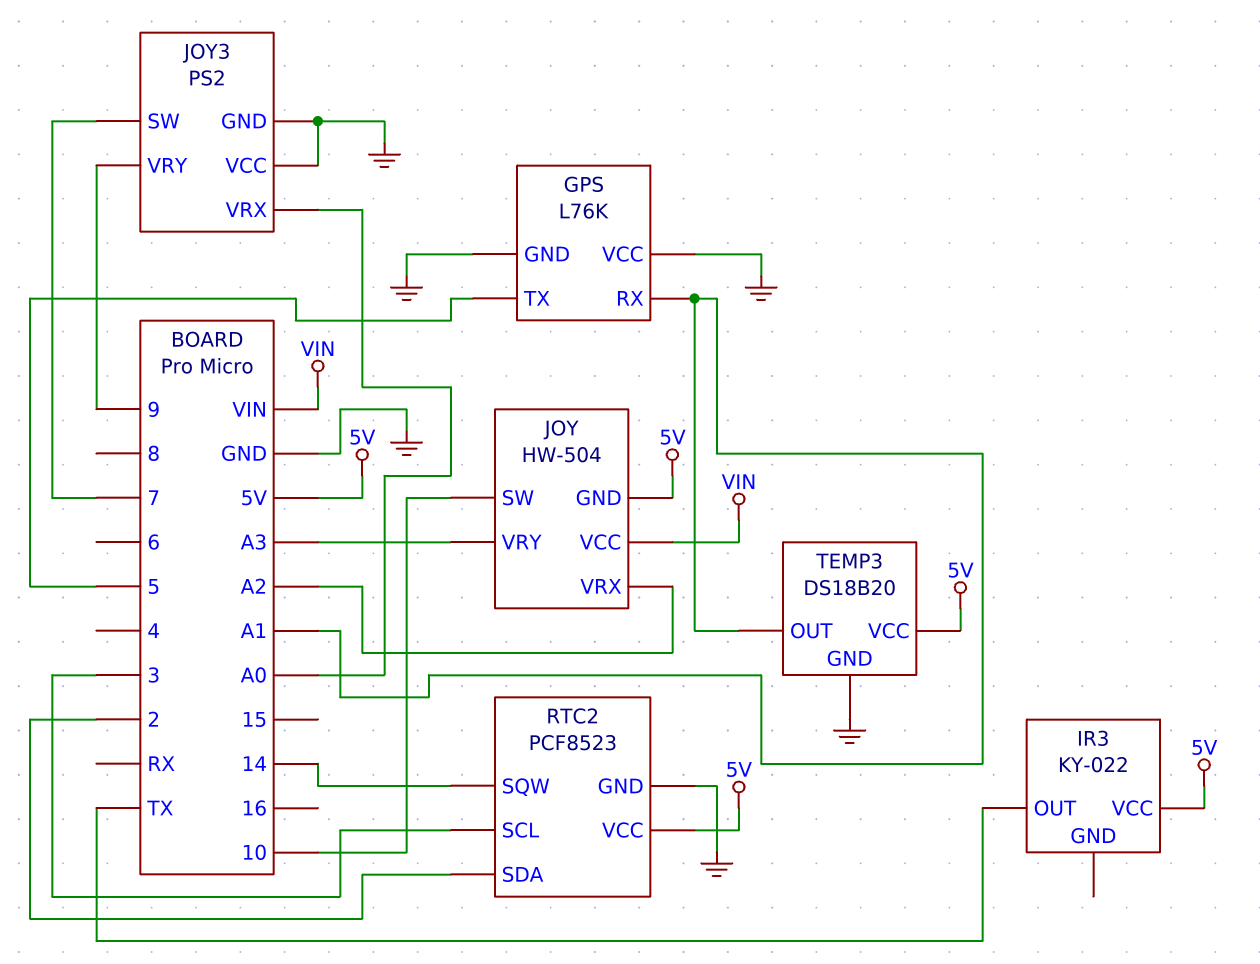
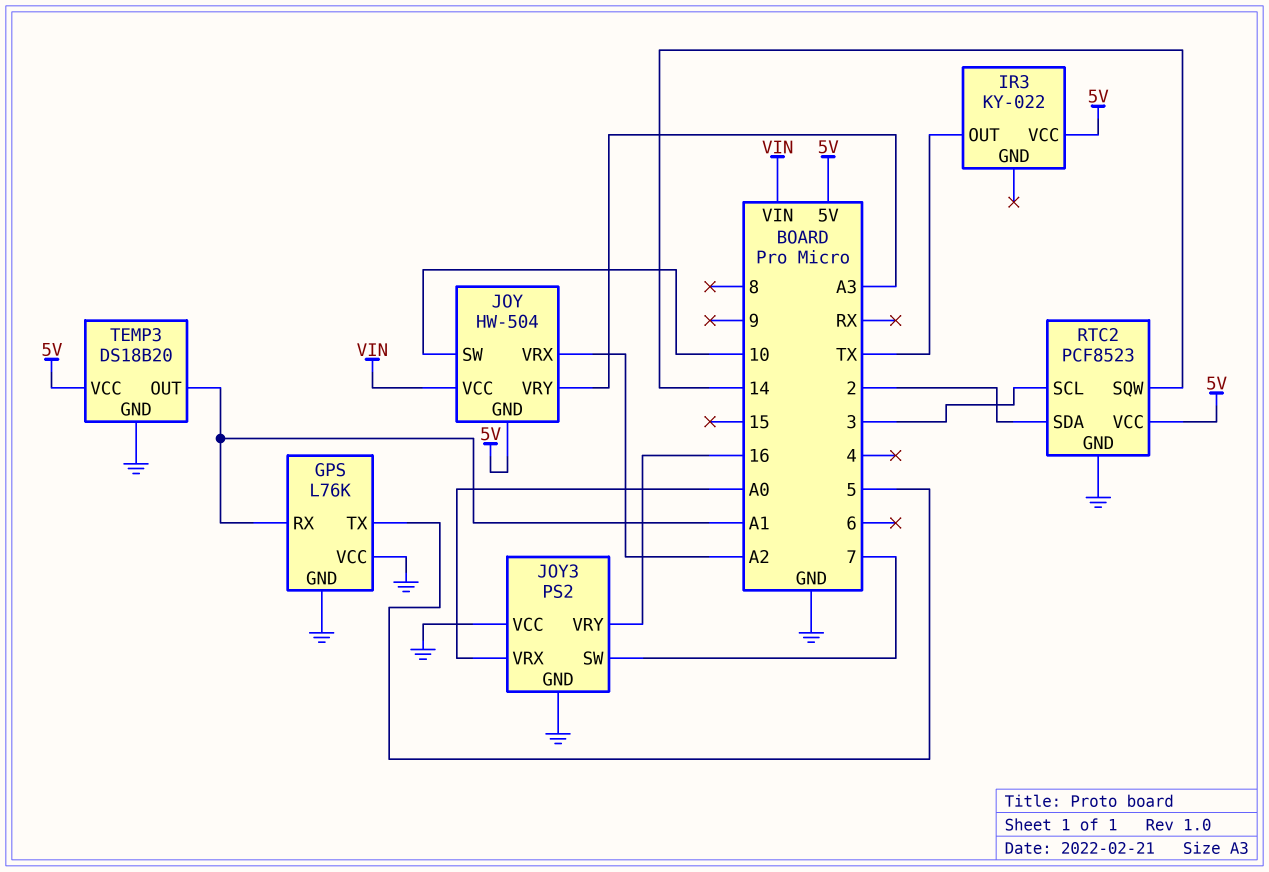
JOY3 pin VRY: 9 -> 16

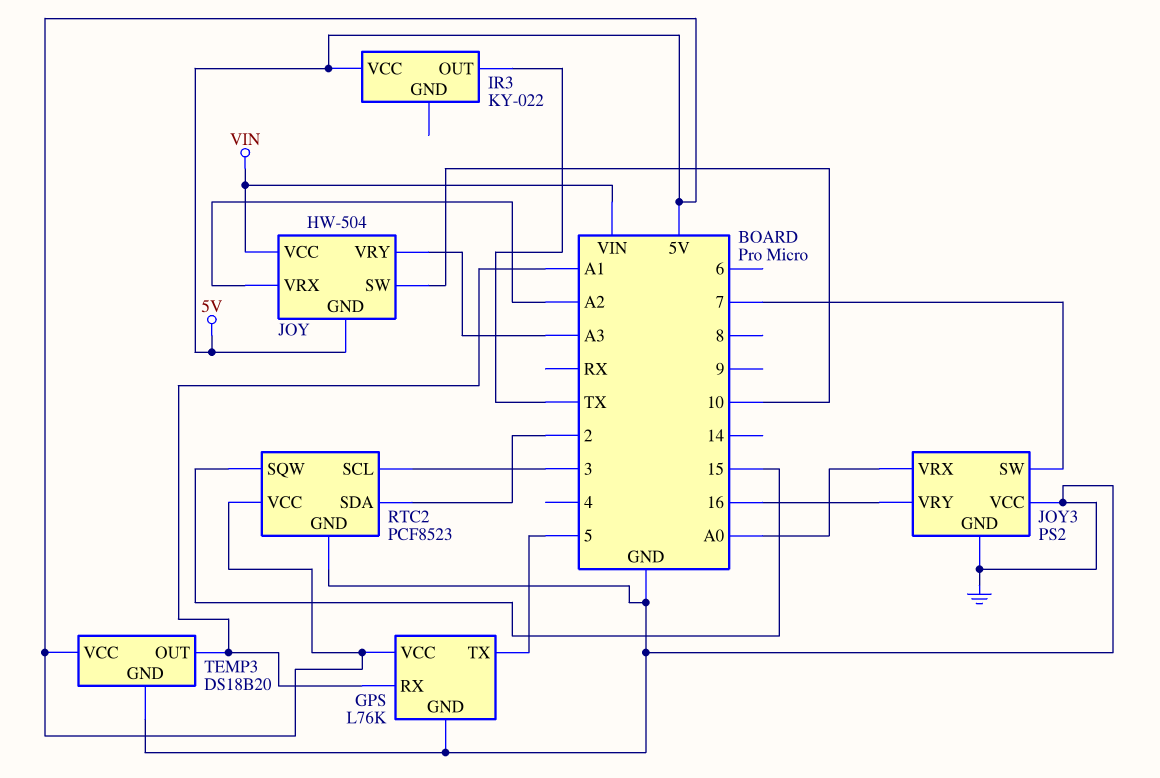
GPS pin VCC: GND -> 5V
RTC2 pin SQW: 14 -> 15

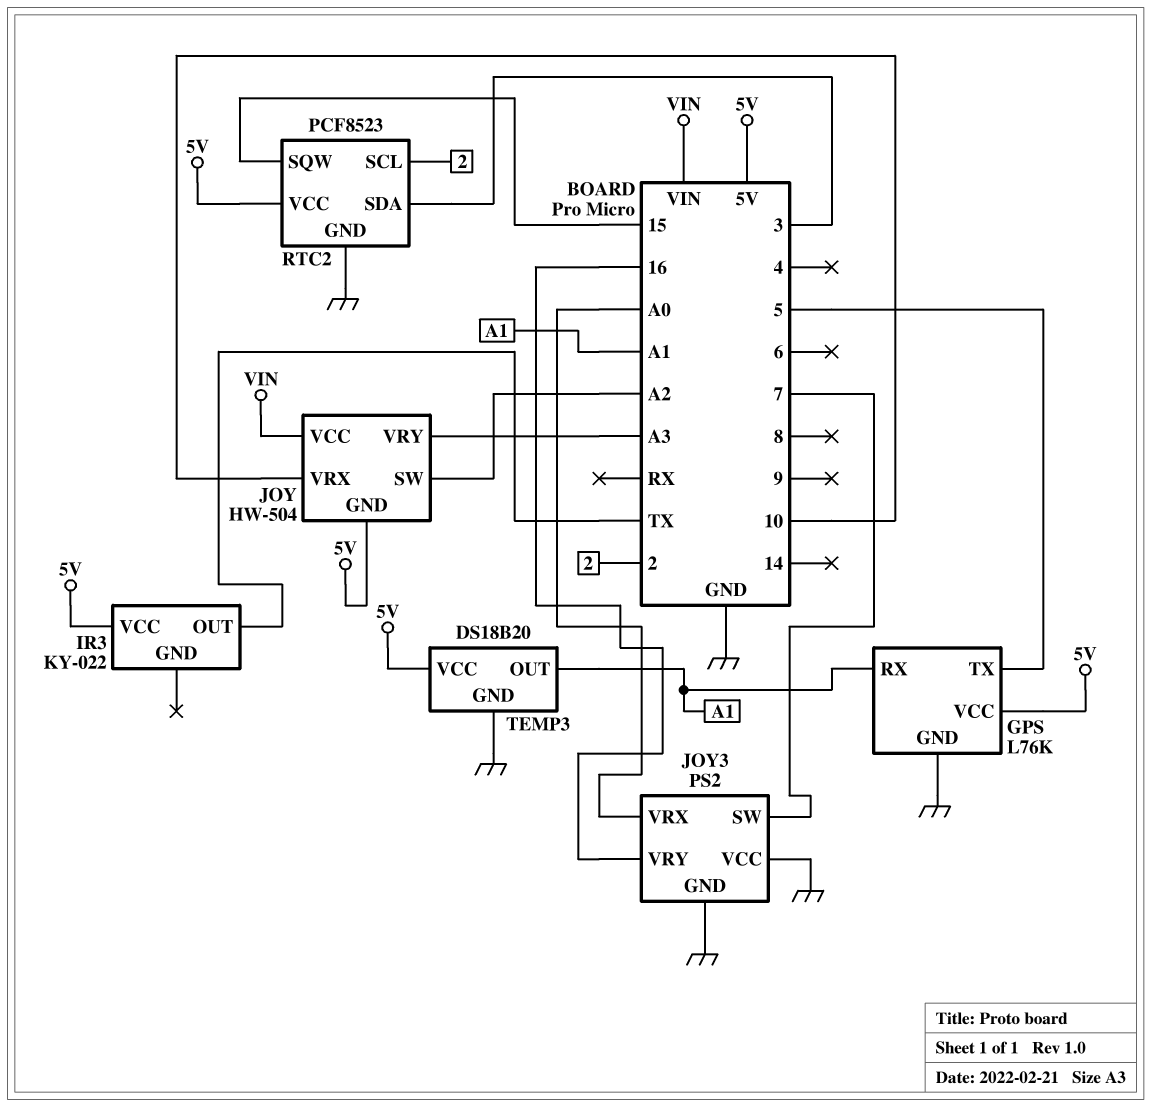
JOY pin SW: 10 -> A2
JOY pin VRX: A2 -> 10
RTC2 pin SCL: 3 -> 2
RTC2 pin SDA: 2 -> 3

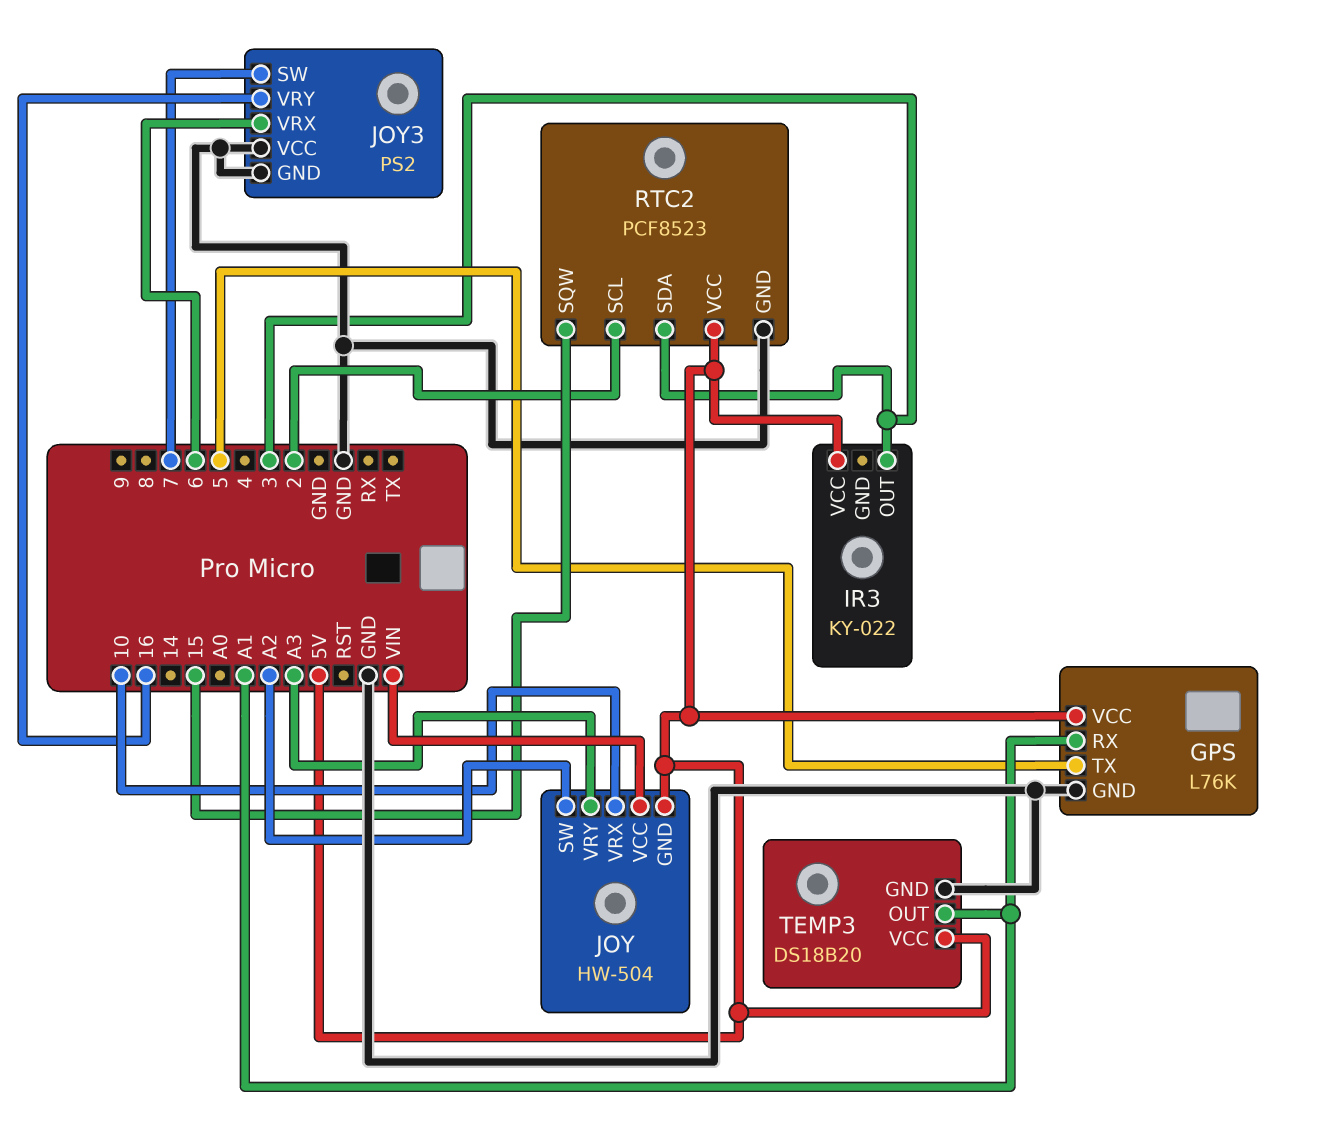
IR3 pin OUT: TX -> 3
JOY3 pin VRX: A0 -> 6

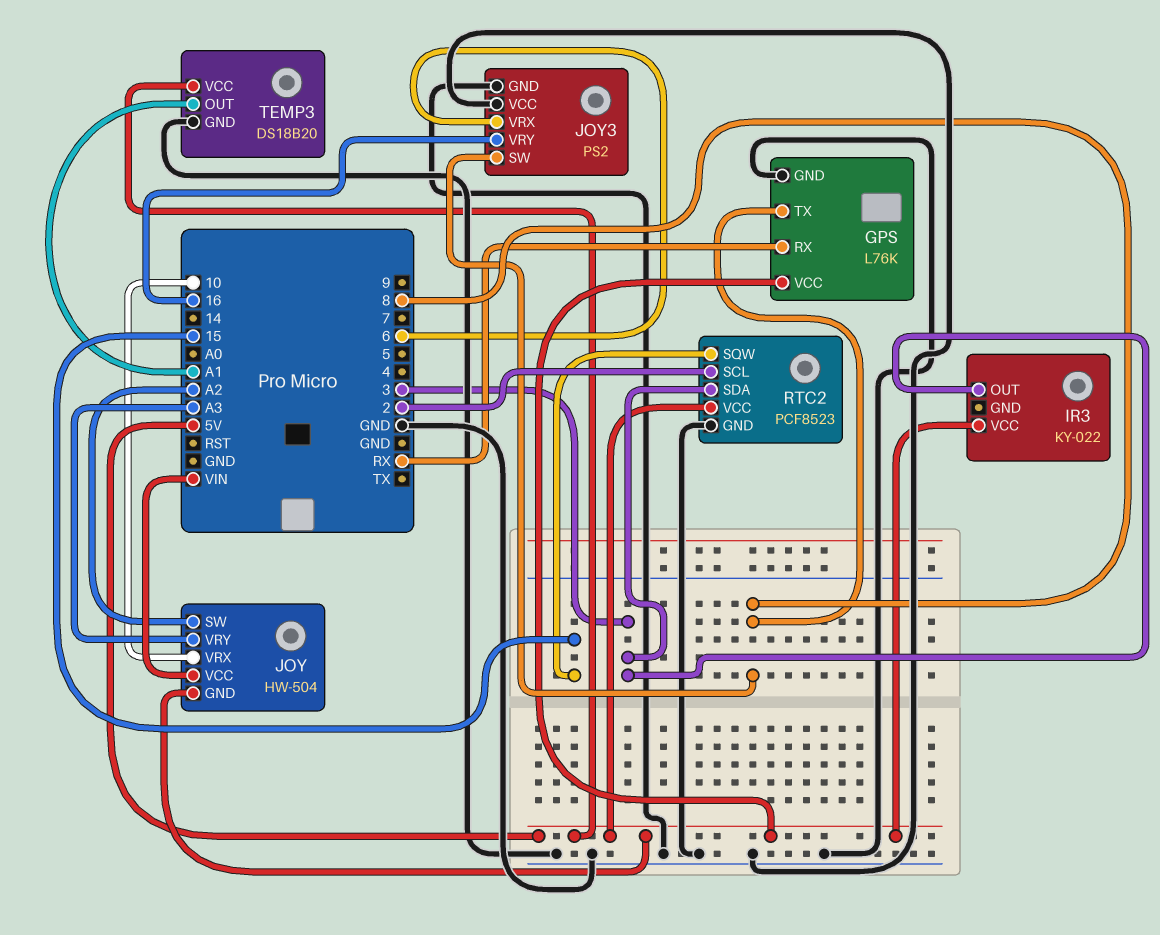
GPS pin RX: A1 -> RX
GPS pin TX: 5 -> 8
JOY3 pin SW: 7 -> 8

